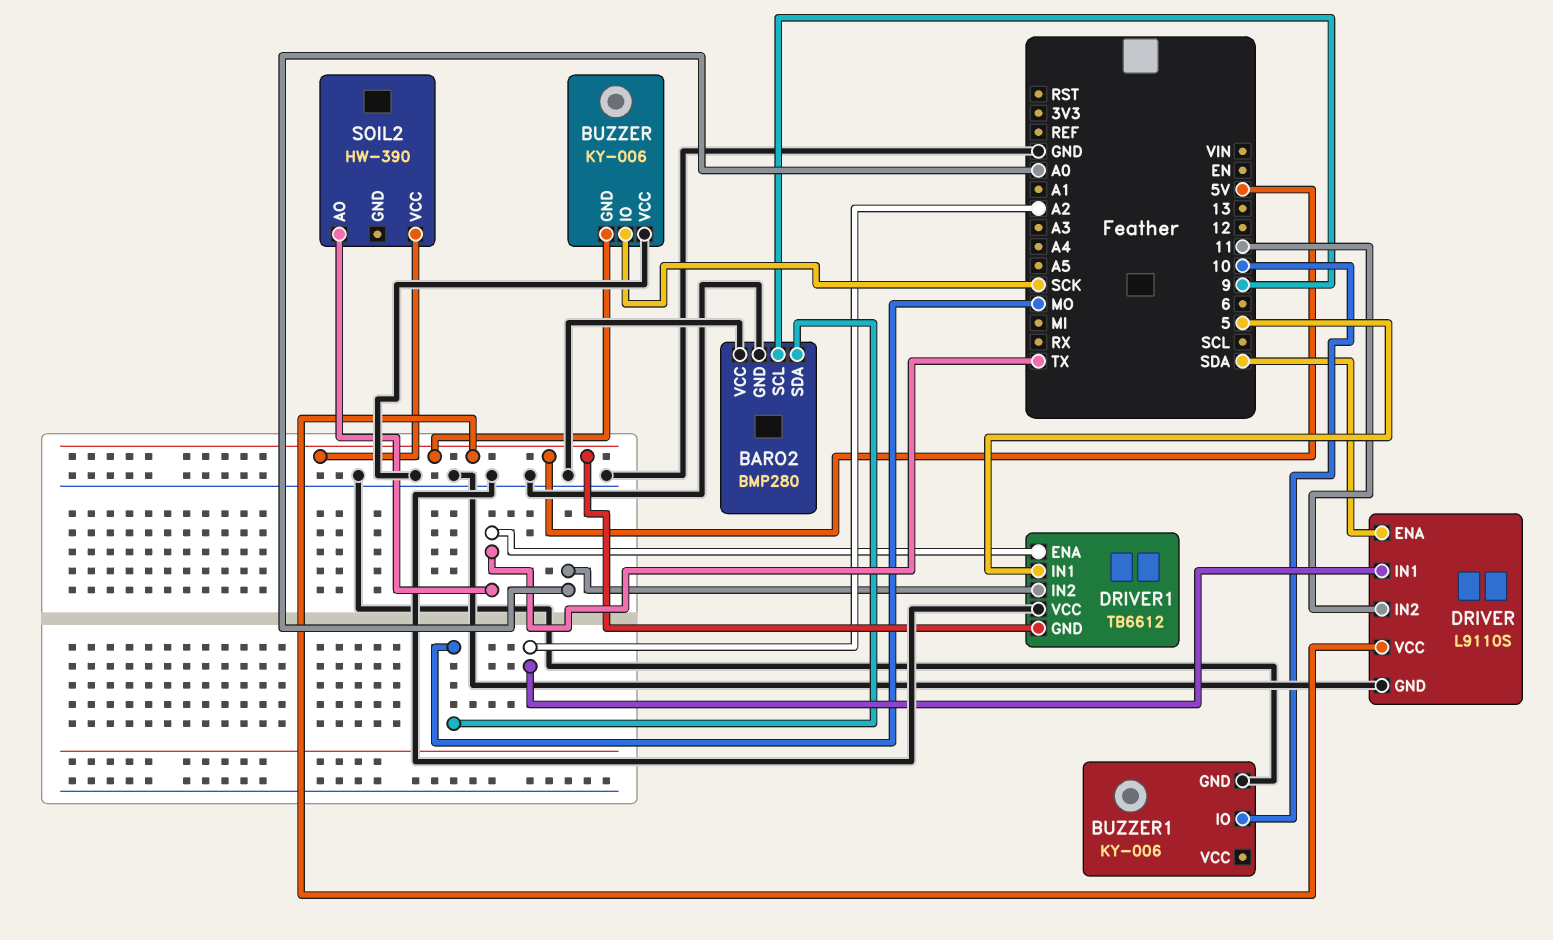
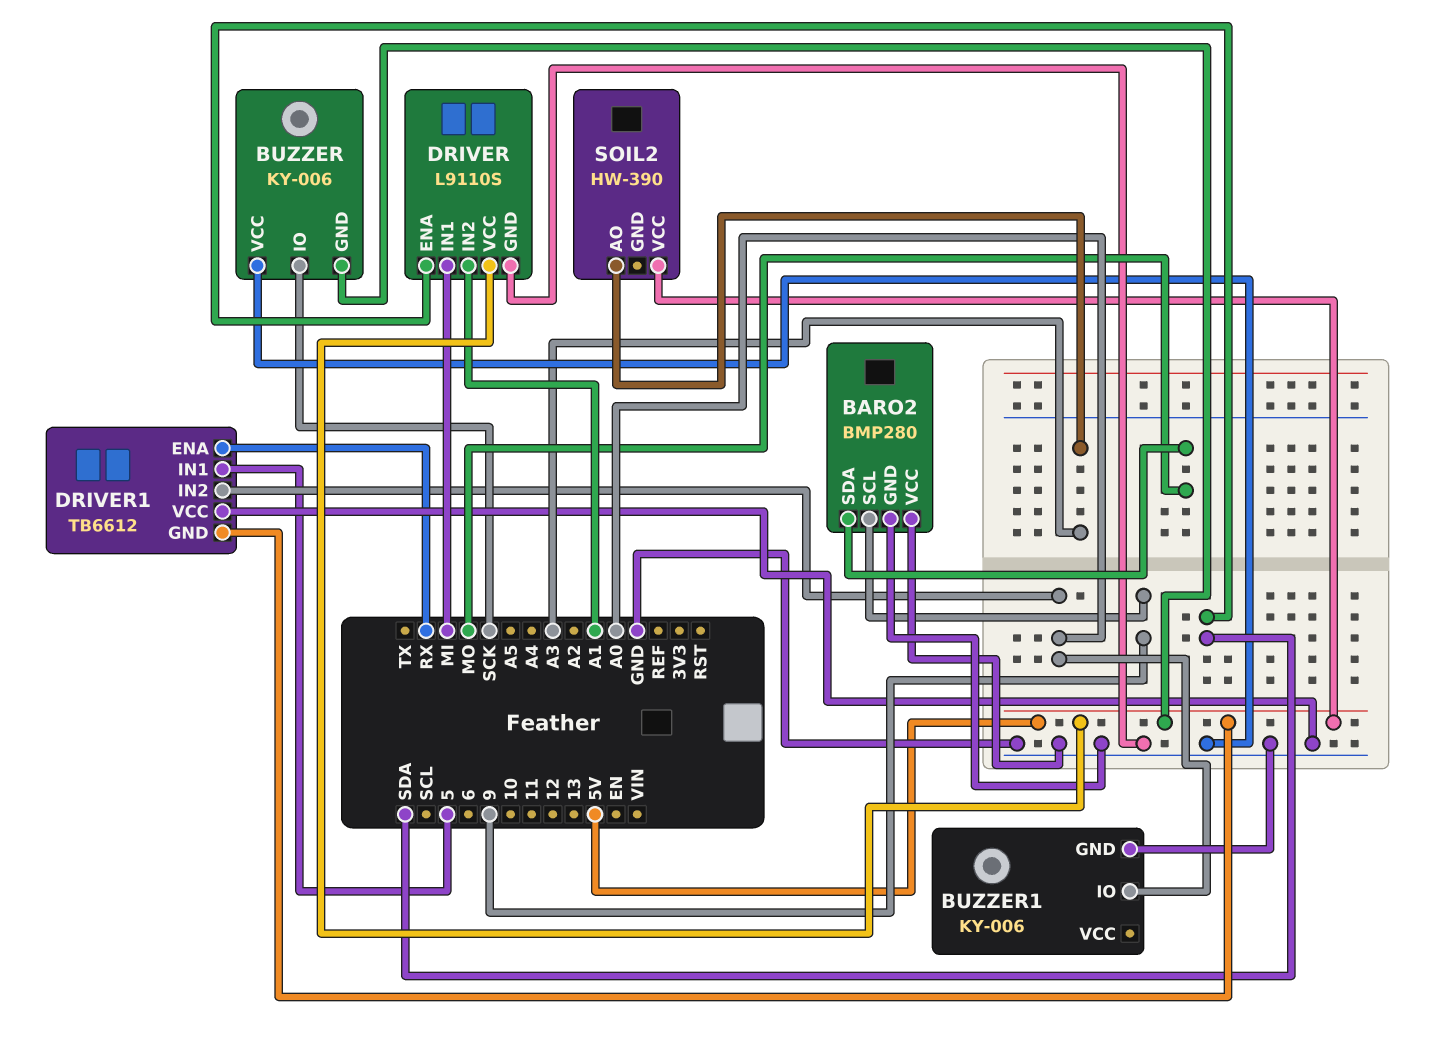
BUZZER1 pin IO: 10 -> A0
DRIVER pin IN1: A2 -> MI
DRIVER pin IN2: 11 -> A1
DRIVER1 pin ENA: TX -> RX
SOIL2 pin AO: TX -> A3

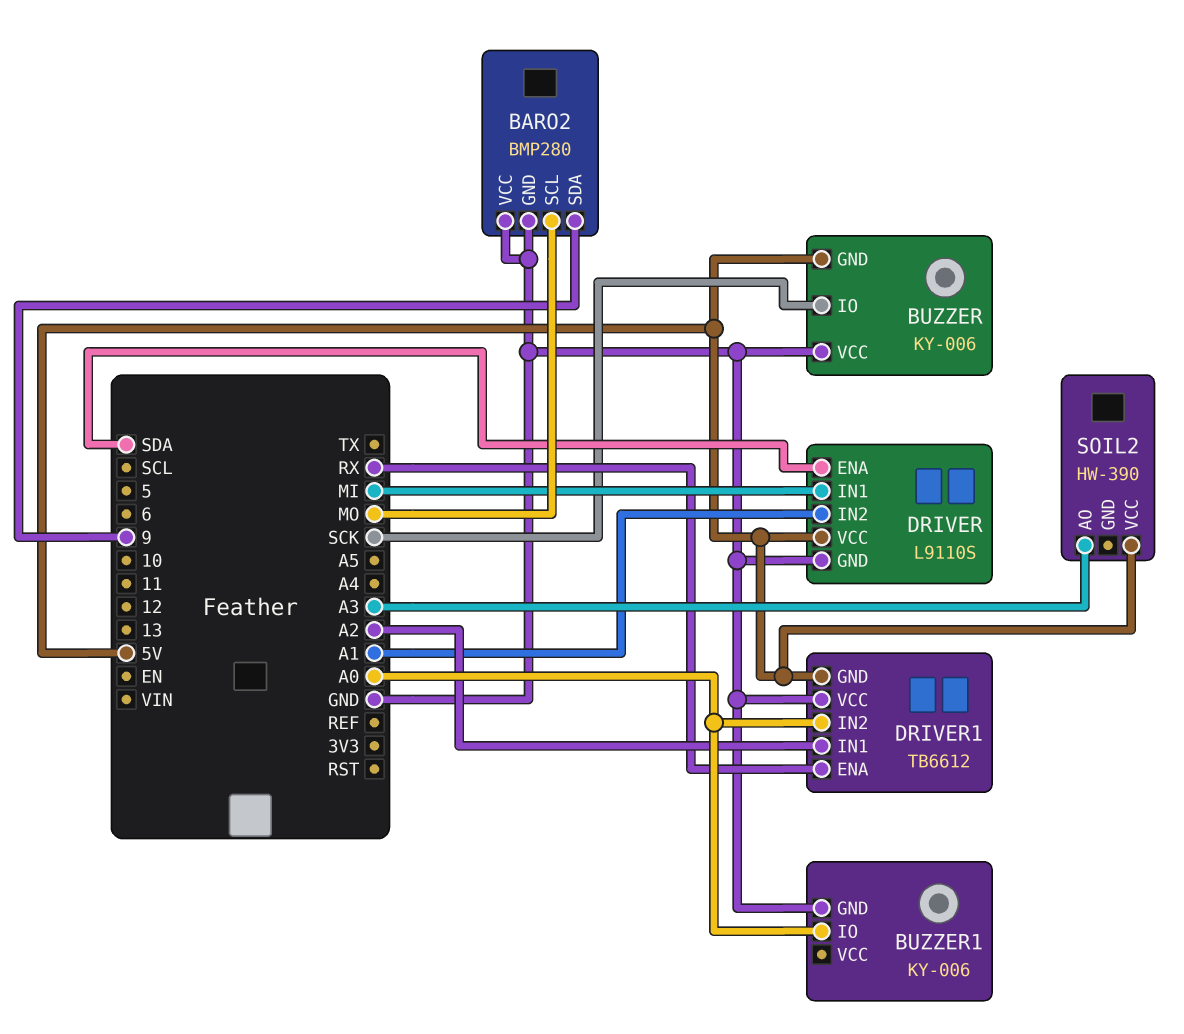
BARO2 pin SCL: 9 -> MO
BARO2 pin SDA: MO -> 9
DRIVER1 pin IN1: 5 -> A2

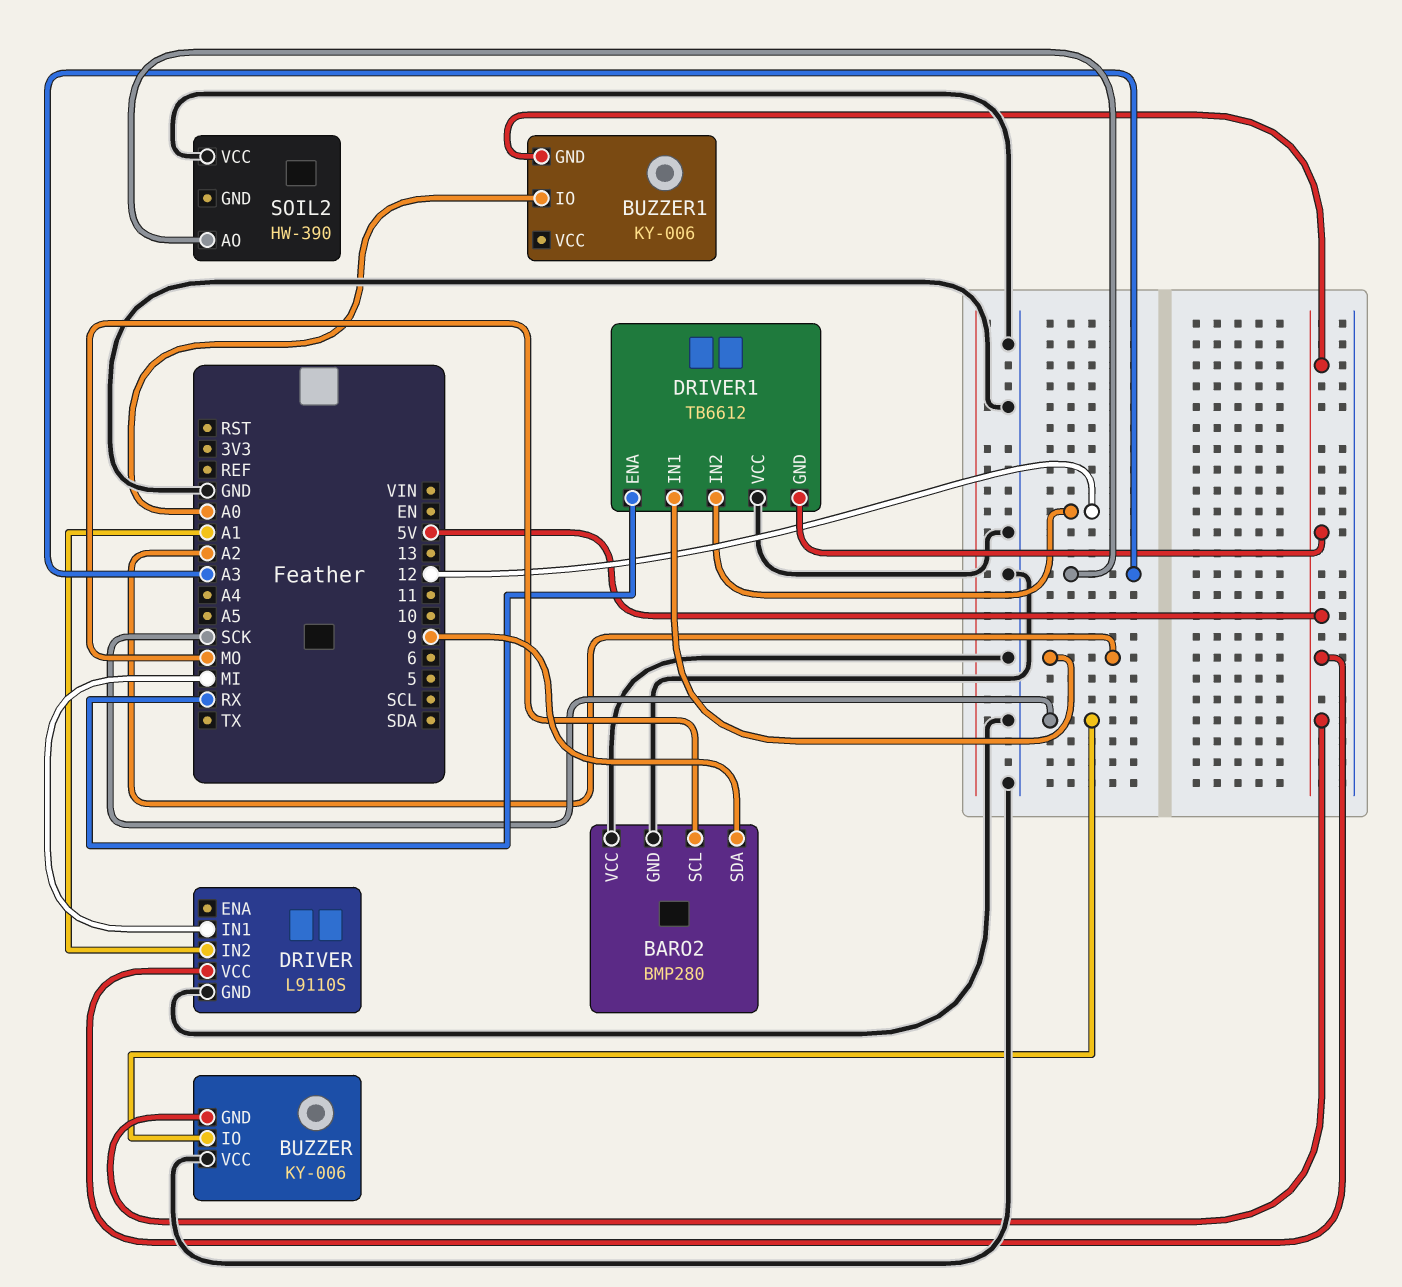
BUZZER1 pin GND: GND -> 5V
DRIVER pin ENA: SDA -> none
DRIVER1 pin IN2: A0 -> 12
SOIL2 pin VCC: 5V -> GND

